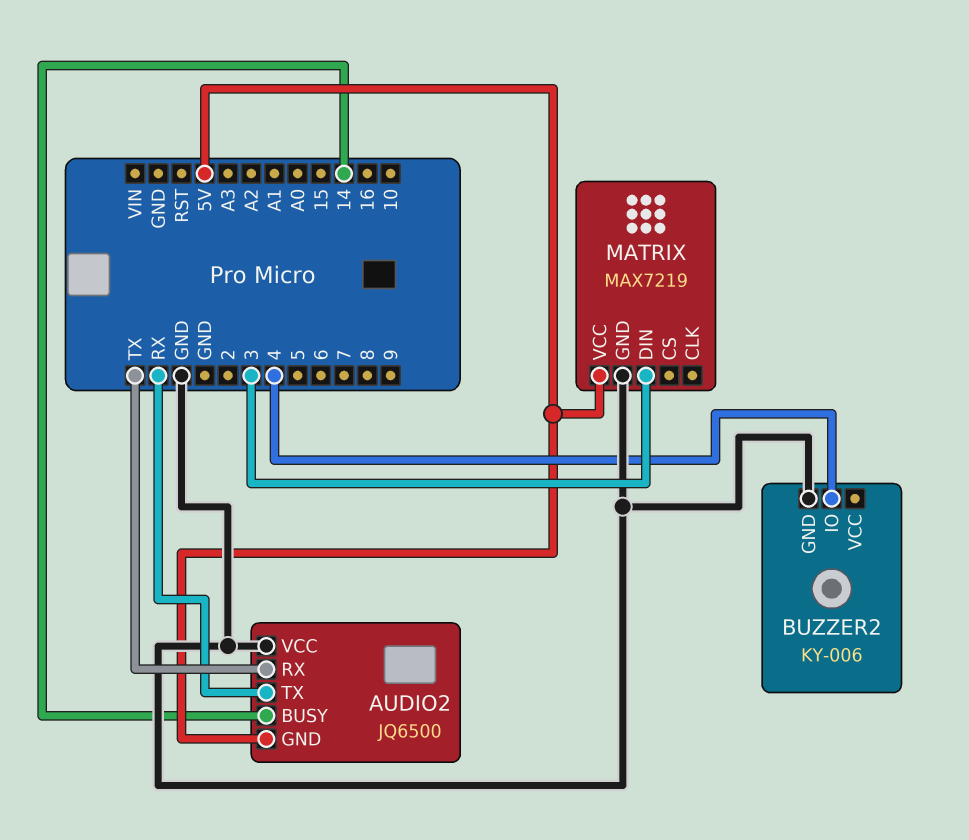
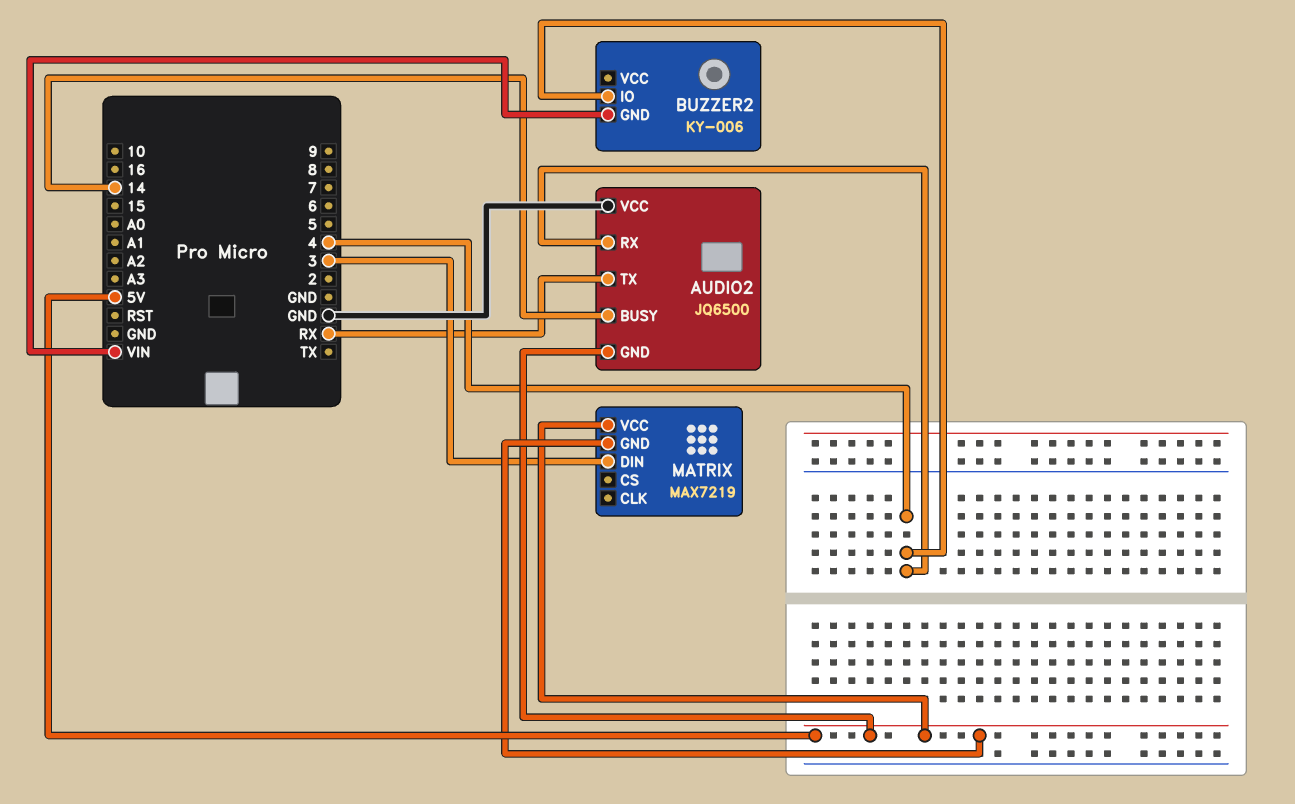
AUDIO2 pin RX: TX -> 4
BUZZER2 pin GND: GND -> VIN
MATRIX pin GND: GND -> 5V

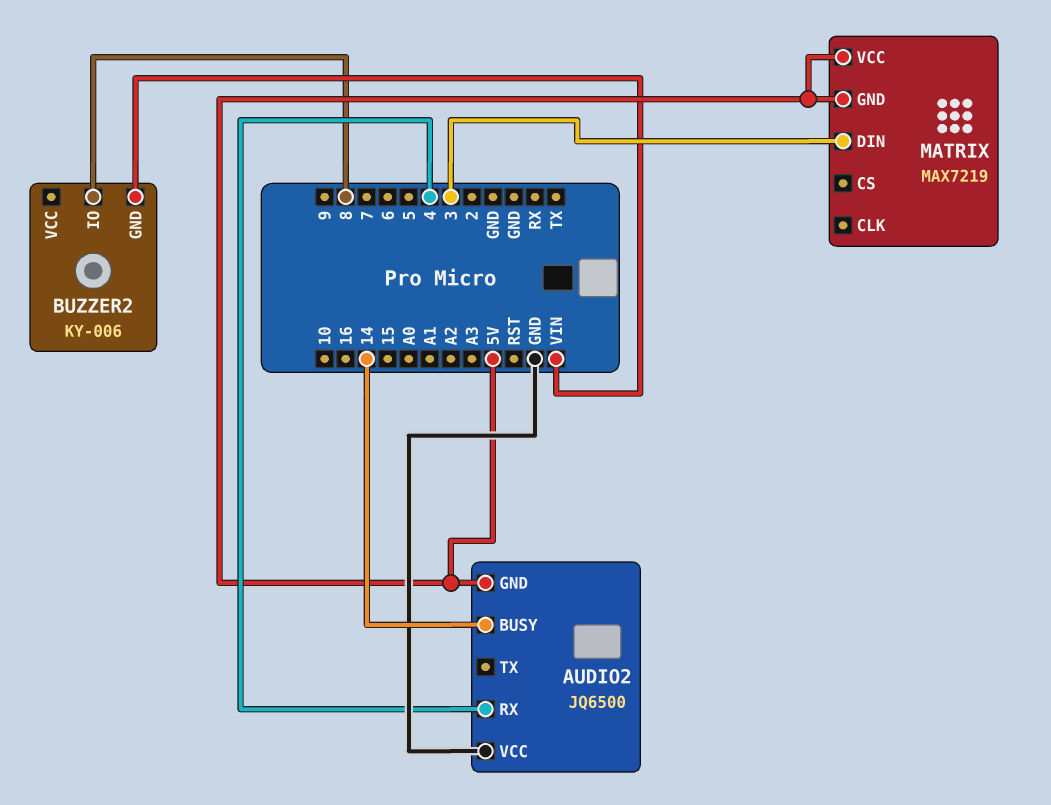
AUDIO2 pin TX: RX -> none
BUZZER2 pin IO: 4 -> 8

